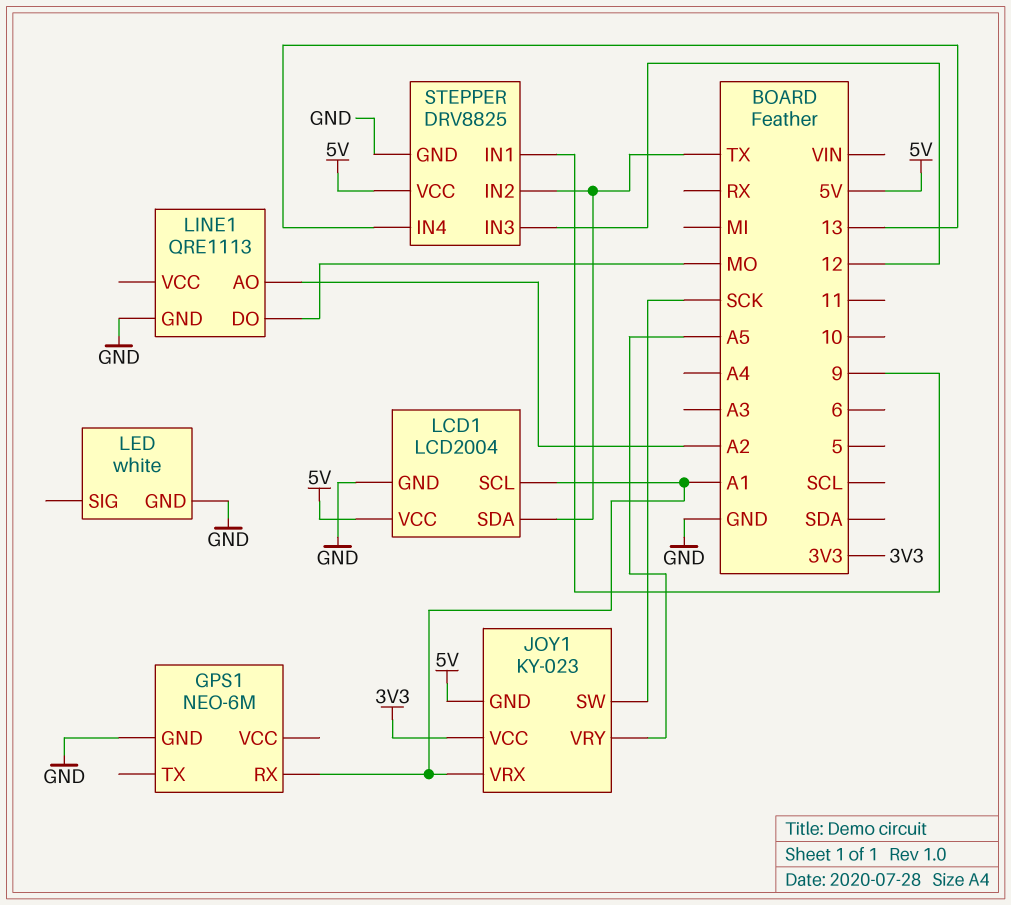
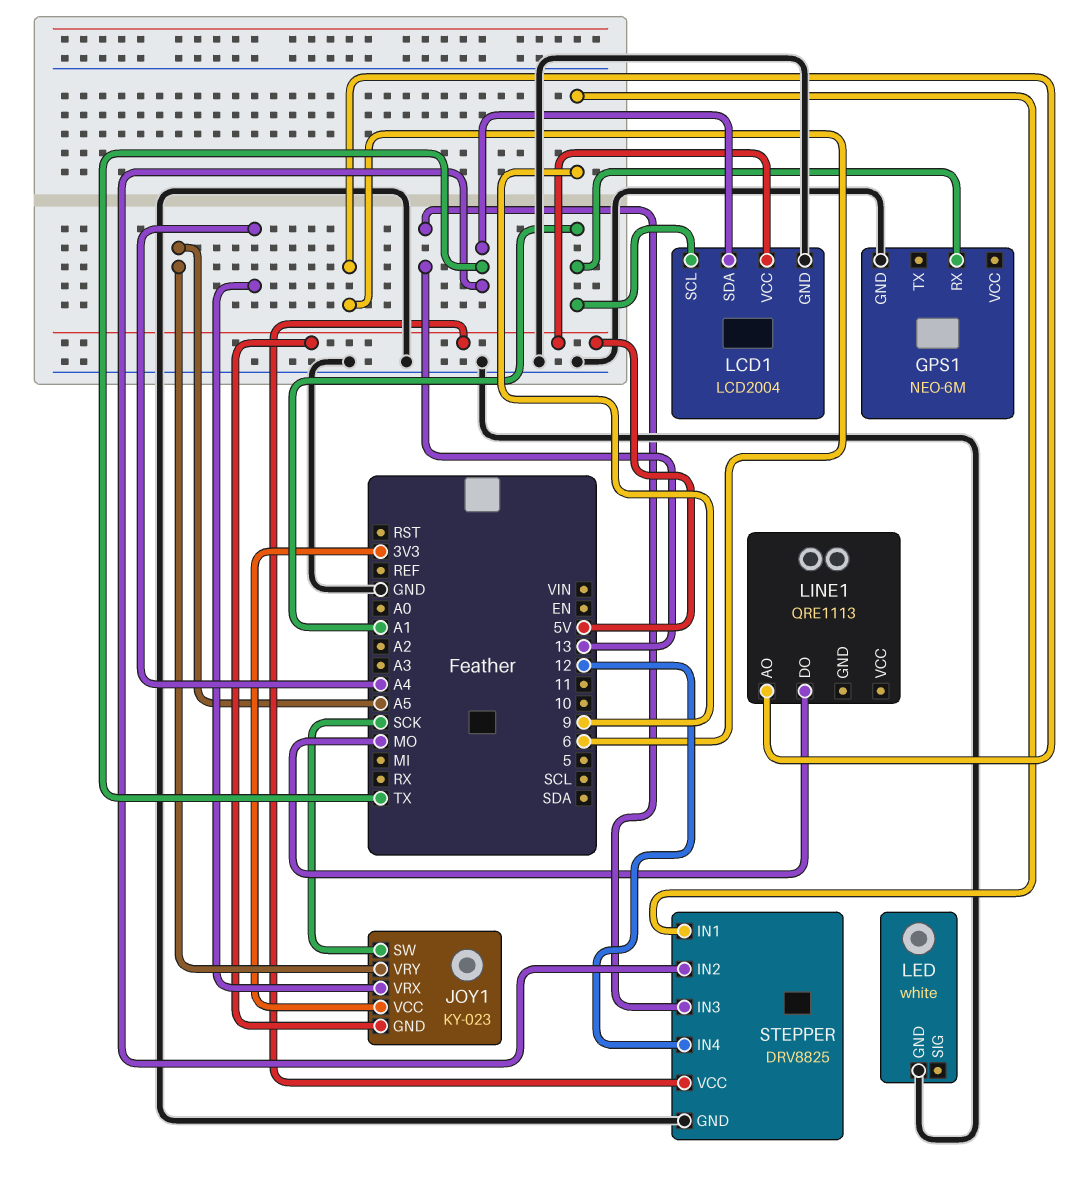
JOY1 pin VRX: A1 -> A4
LINE1 pin AO: A2 -> 6
LINE1 pin GND: GND -> none
STEPPER pin IN3: 12 -> 13
STEPPER pin IN4: 13 -> 12

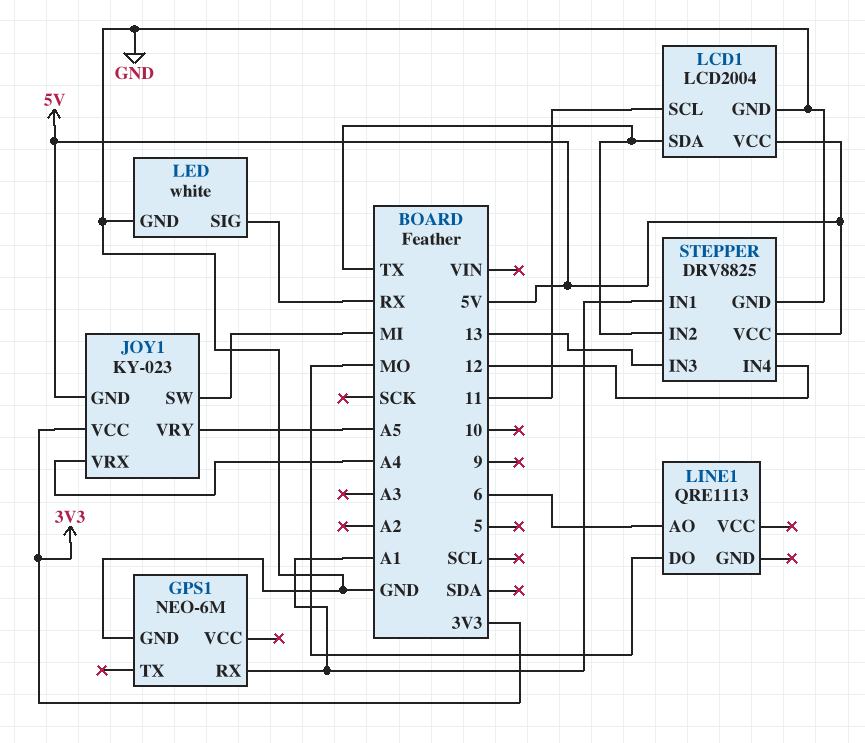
JOY1 pin SW: SCK -> MI
LCD1 pin SCL: A1 -> 11
LED pin SIG: none -> RX
STEPPER pin IN1: 9 -> A1

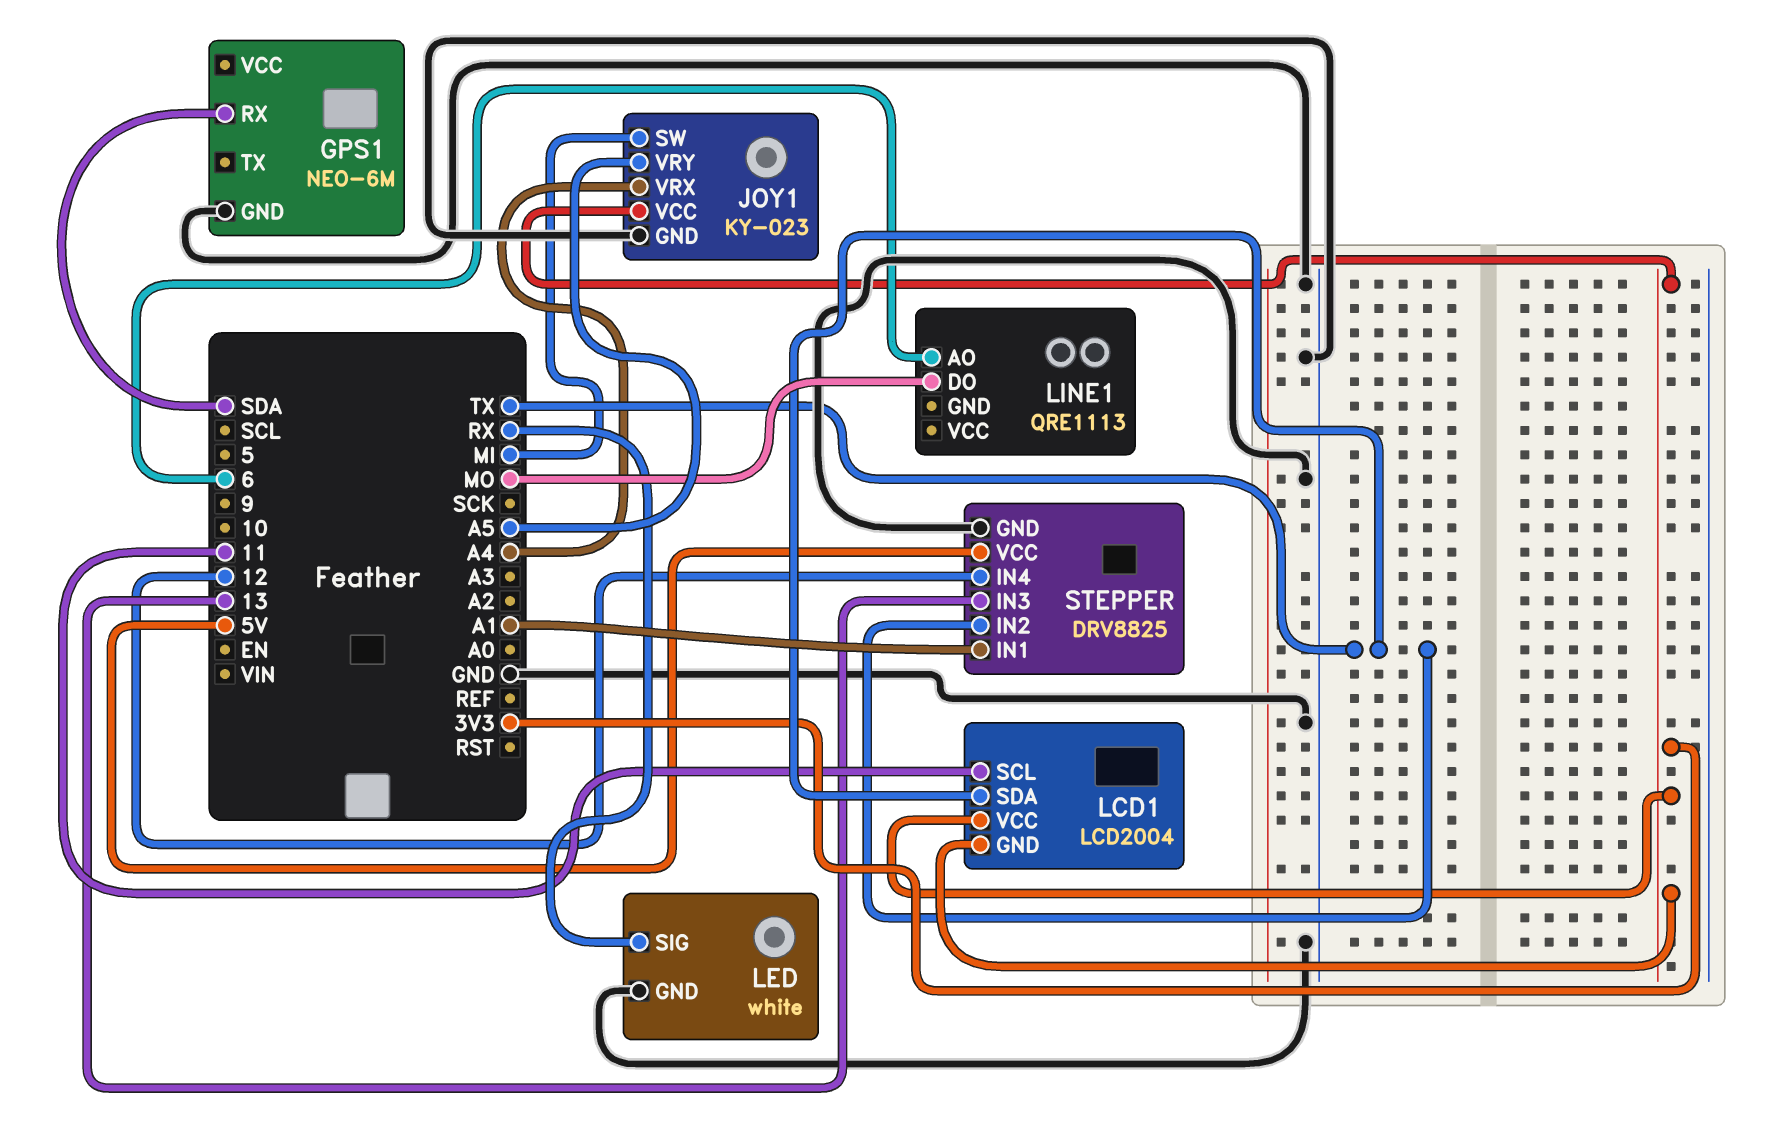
GPS1 pin RX: A1 -> SDA
JOY1 pin GND: 5V -> GND
LCD1 pin GND: GND -> 3V3
LCD1 pin VCC: 5V -> 3V3

